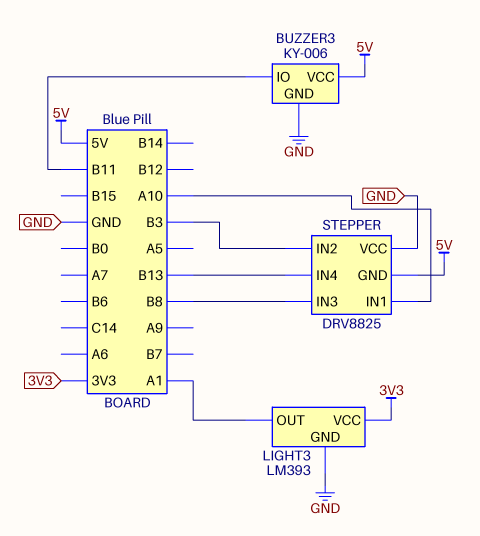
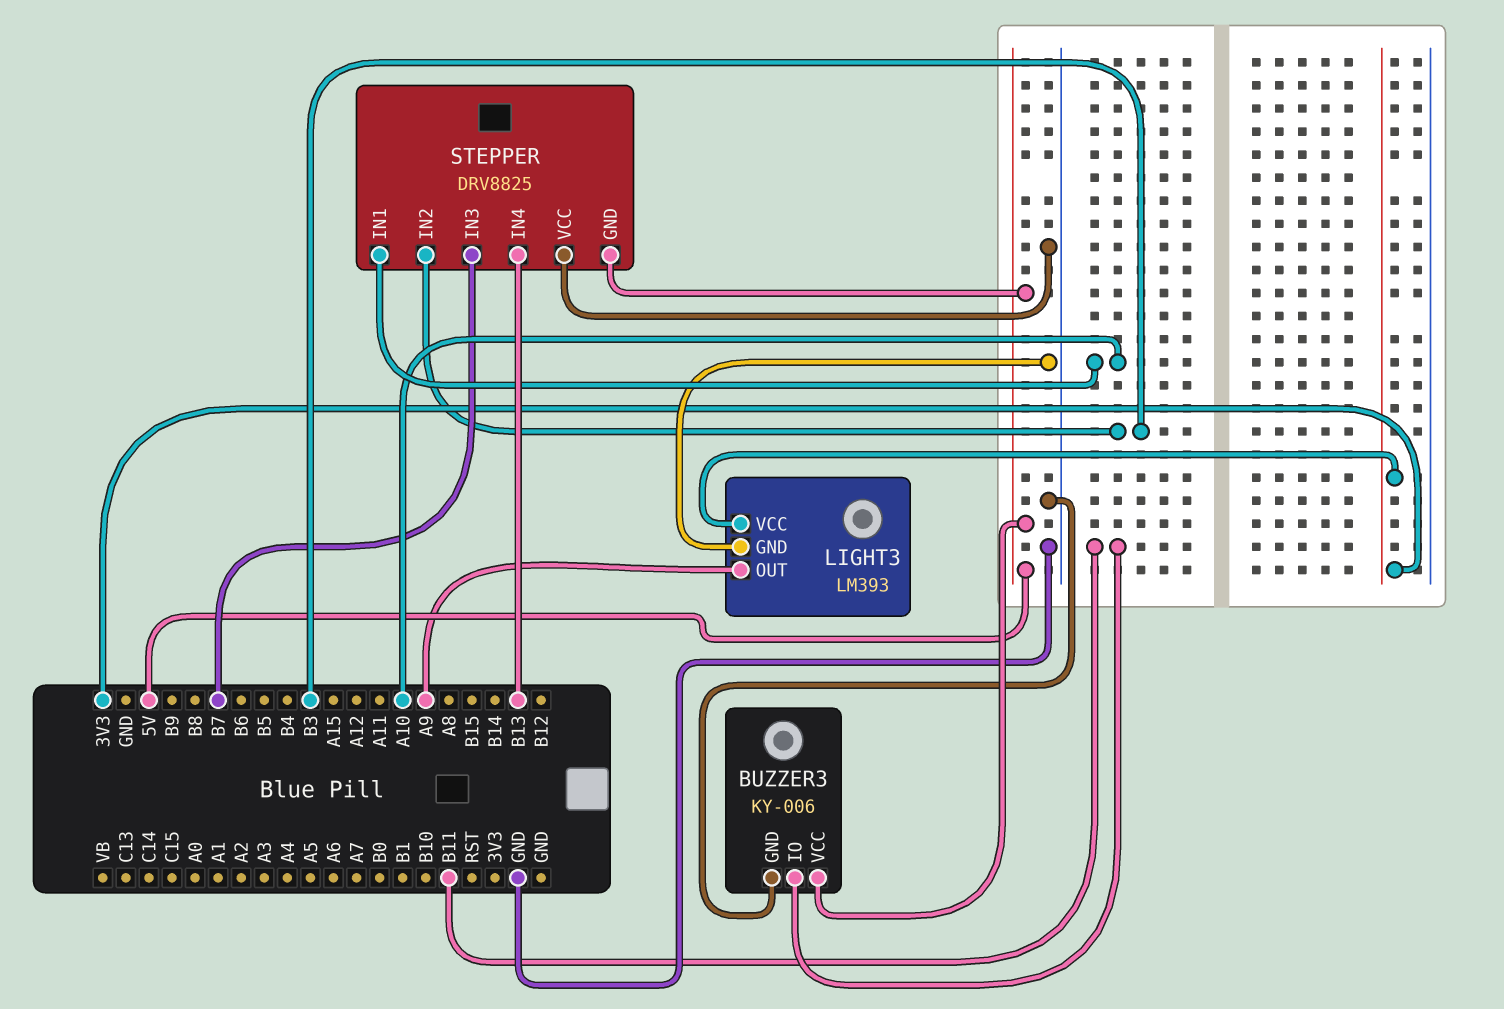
LIGHT3 pin OUT: A1 -> A9
STEPPER pin IN3: B8 -> B7

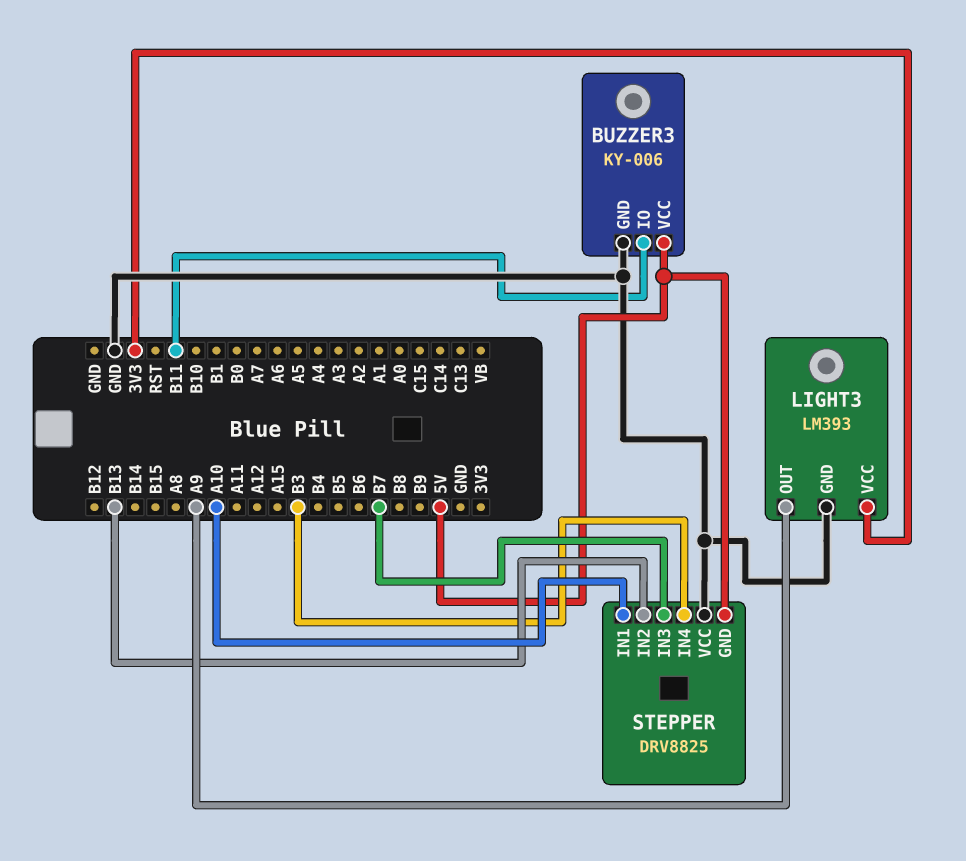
STEPPER pin IN2: B3 -> B13
STEPPER pin IN4: B13 -> B3

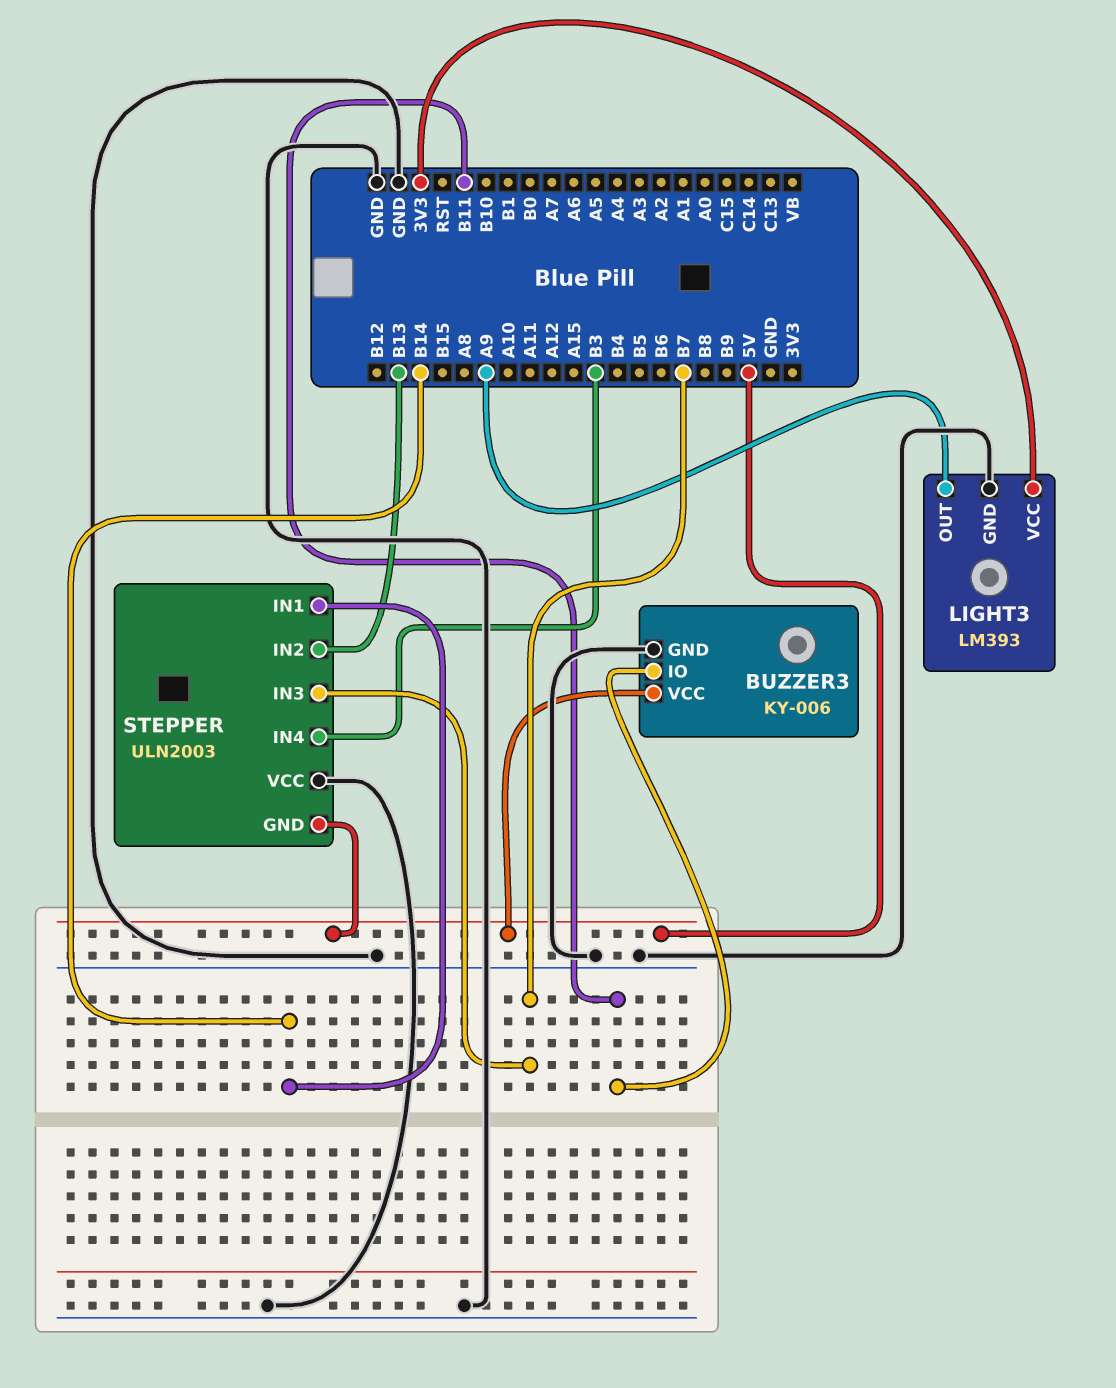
STEPPER: DRV8825 -> ULN2003
STEPPER pin IN1: A10 -> B14

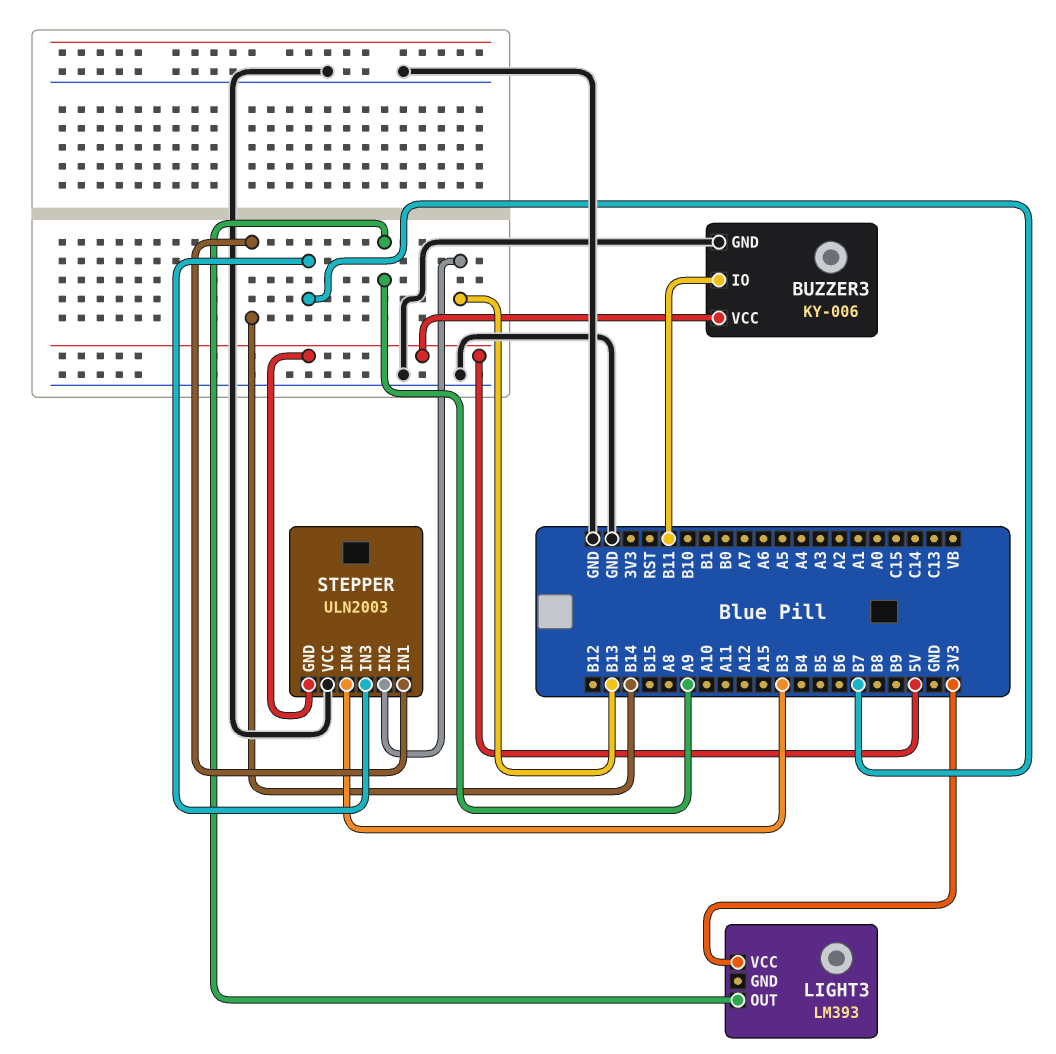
LIGHT3 pin GND: GND -> none

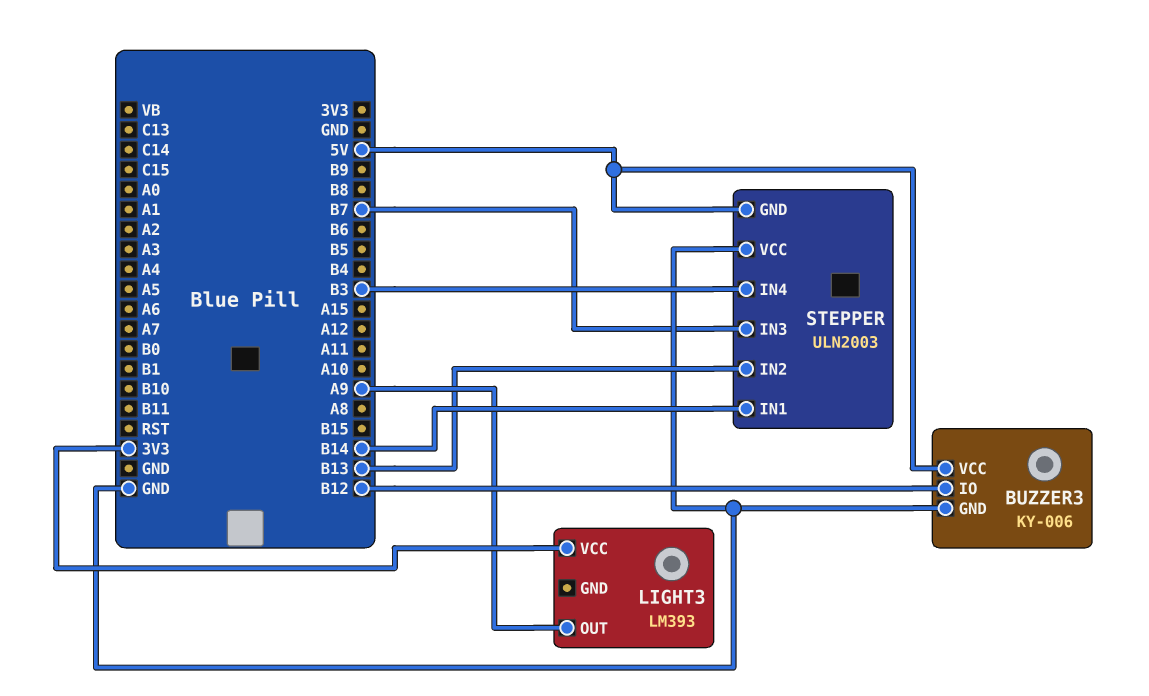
BUZZER3 pin IO: B11 -> B12

